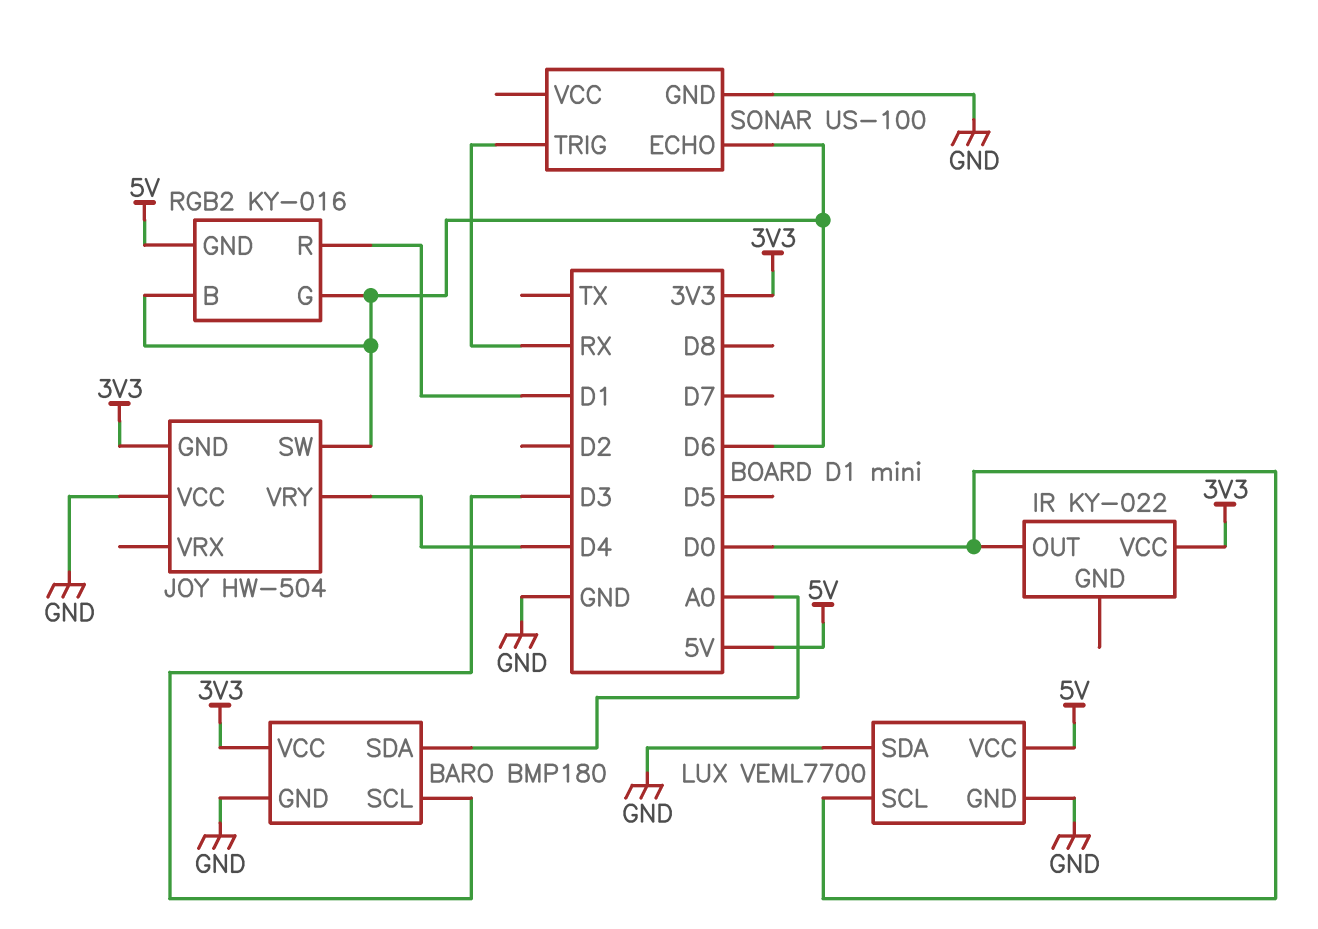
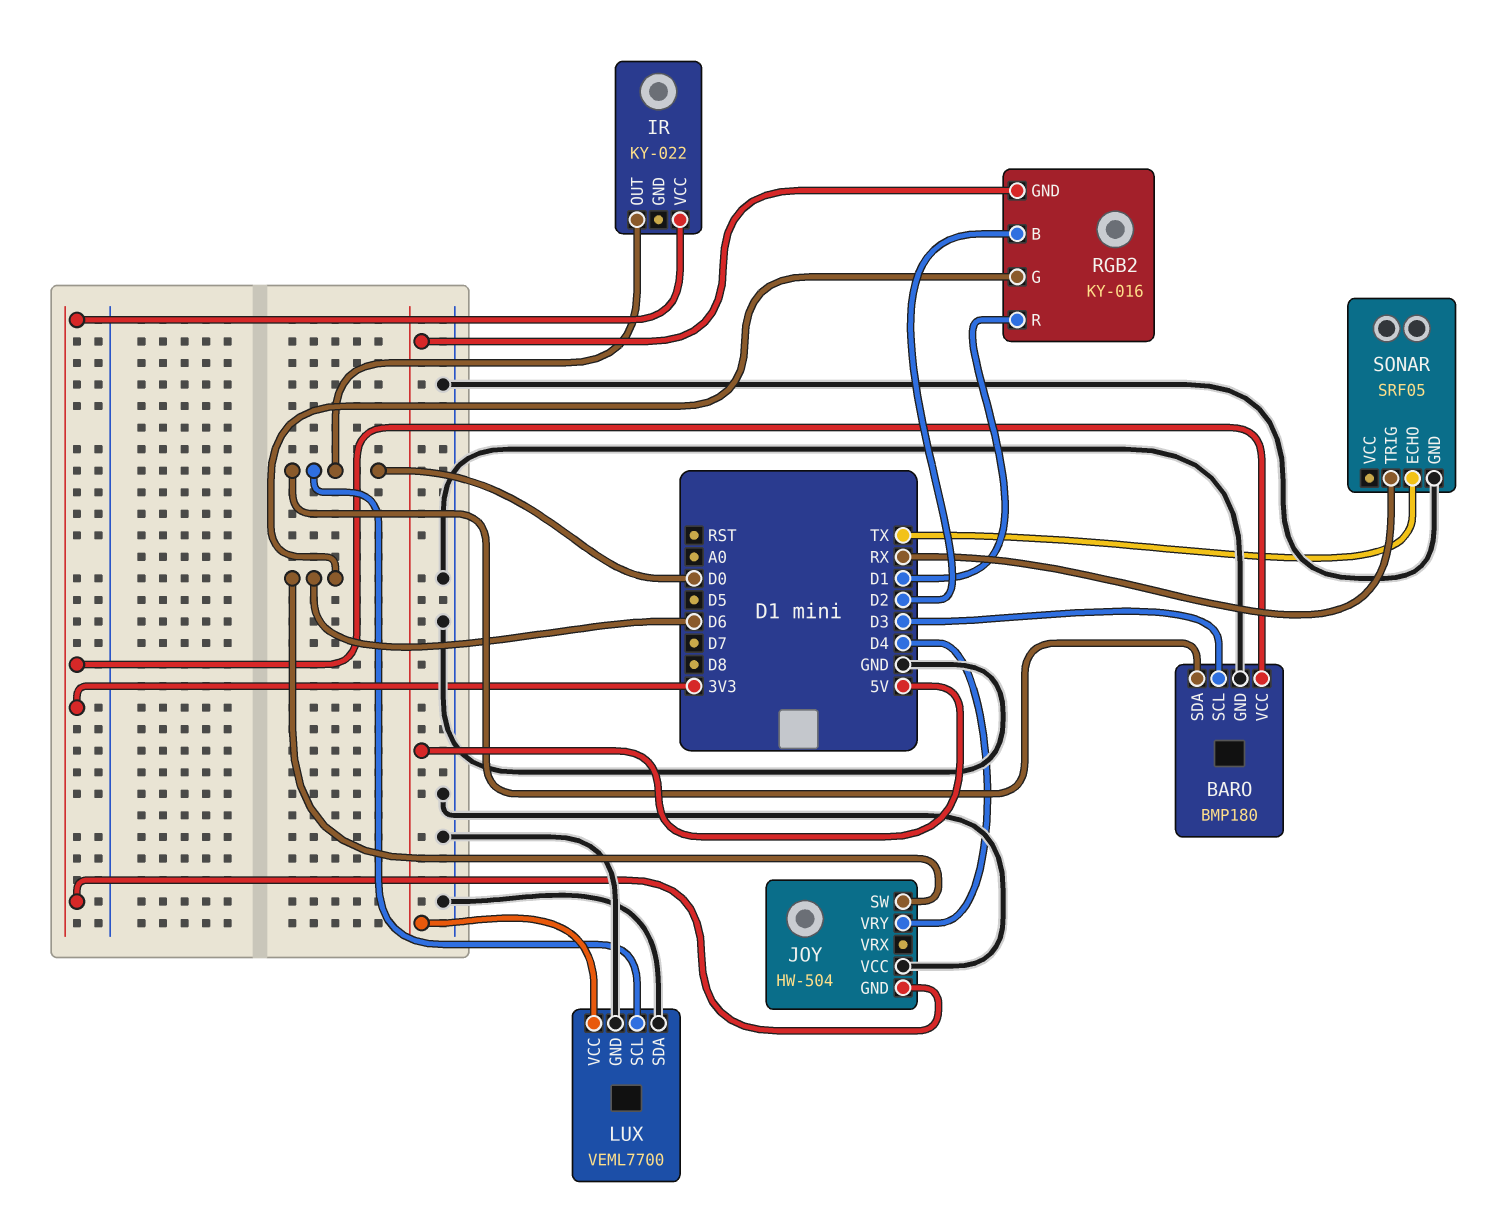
BARO pin SDA: A0 -> D0
RGB2 pin B: D6 -> D2
SONAR: US-100 -> SRF05
SONAR pin ECHO: D6 -> TX

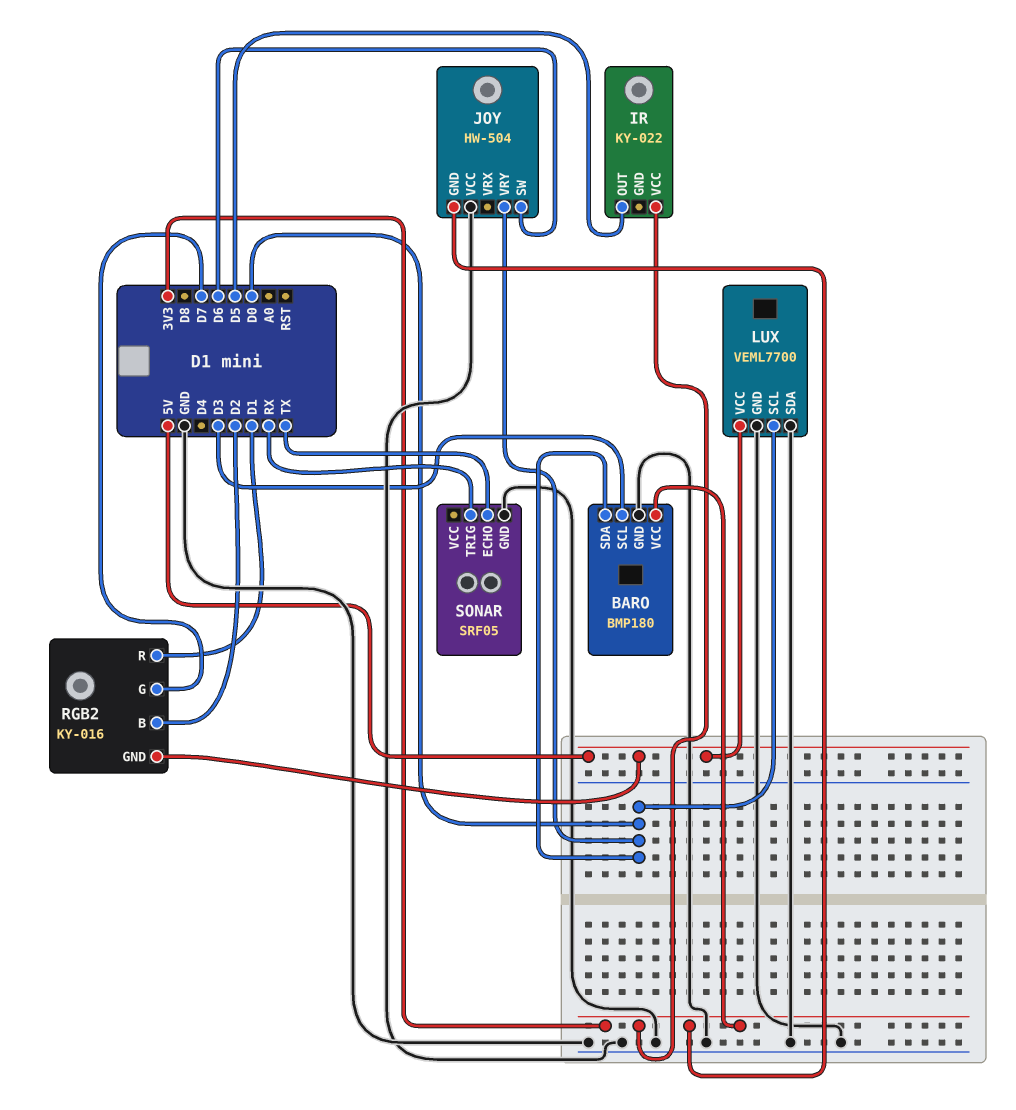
IR pin OUT: D0 -> D5
JOY pin VRY: D4 -> D0
RGB2 pin G: D6 -> D7

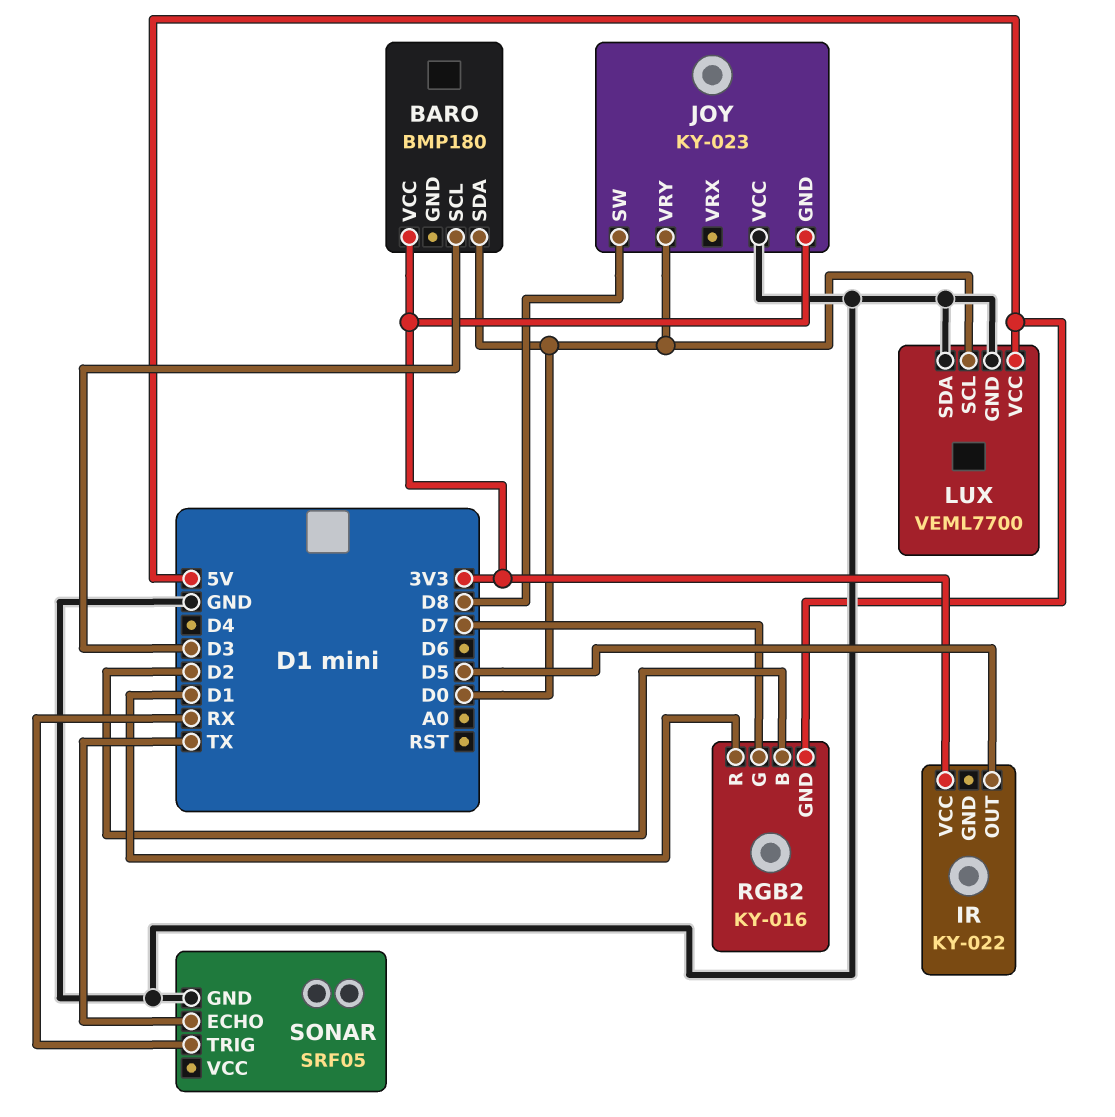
BARO pin GND: GND -> none
JOY: HW-504 -> KY-023
JOY pin SW: D6 -> D8

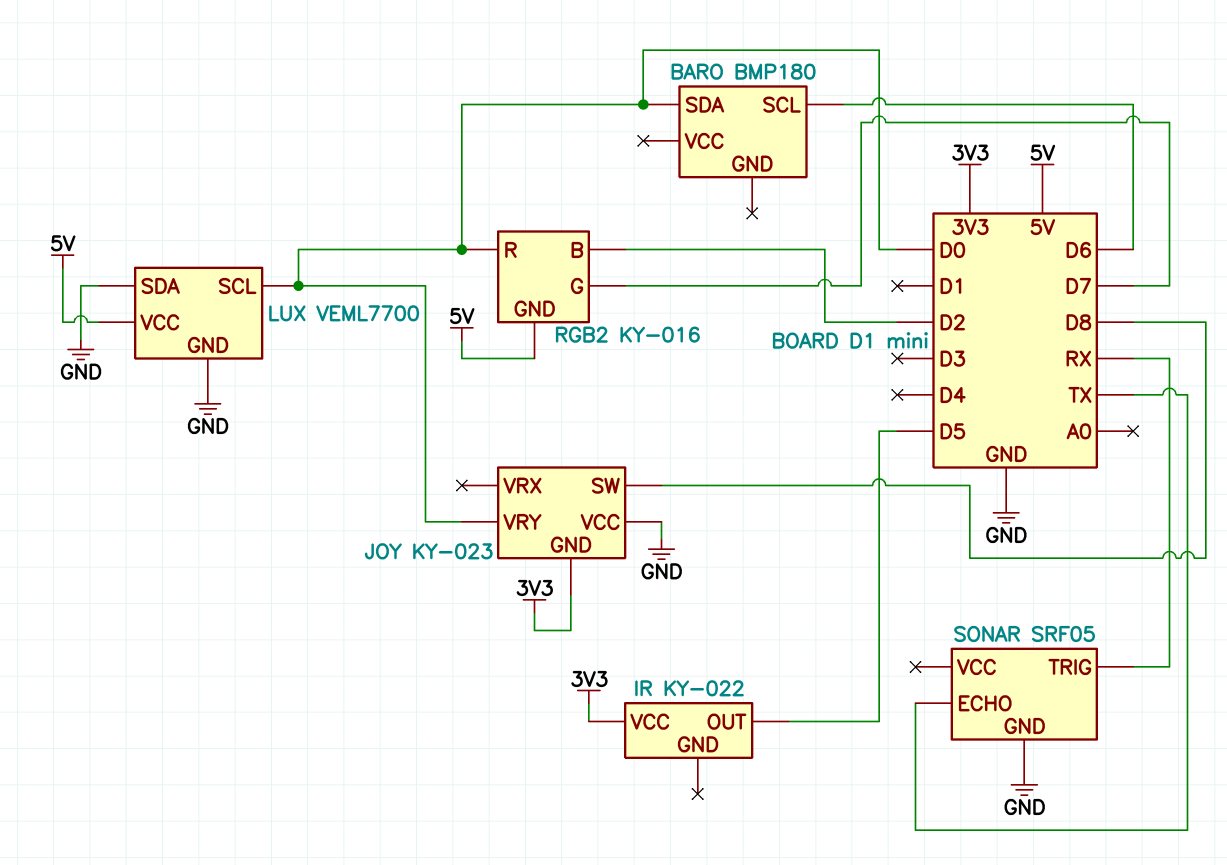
BARO pin SCL: D3 -> D6
BARO pin VCC: 3V3 -> none
RGB2 pin R: D1 -> D0

